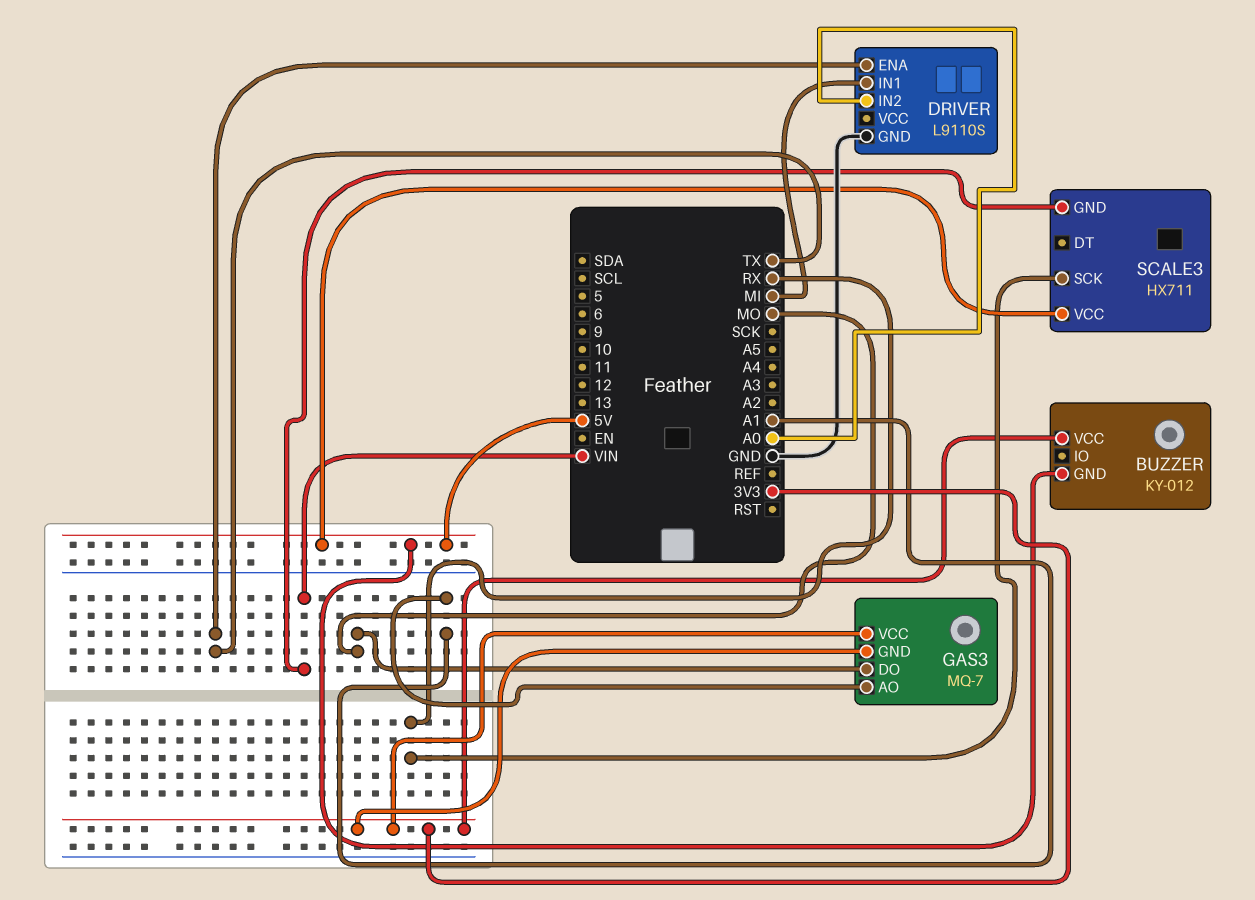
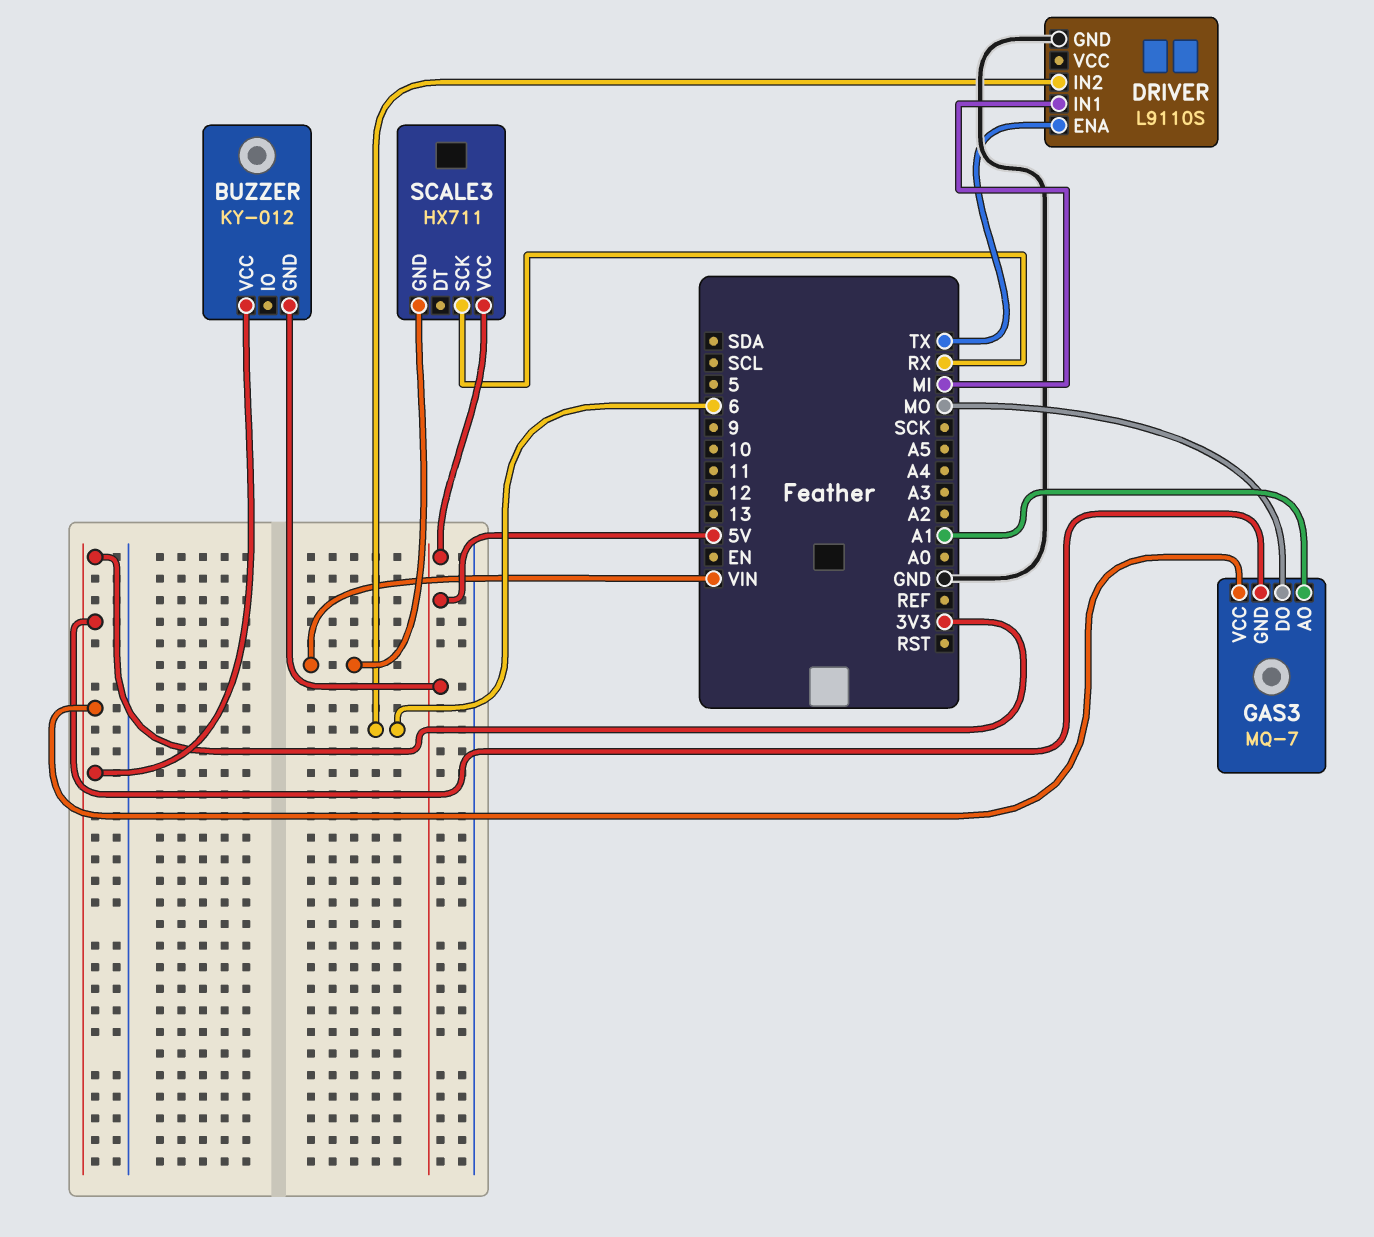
DRIVER pin IN2: A0 -> 6

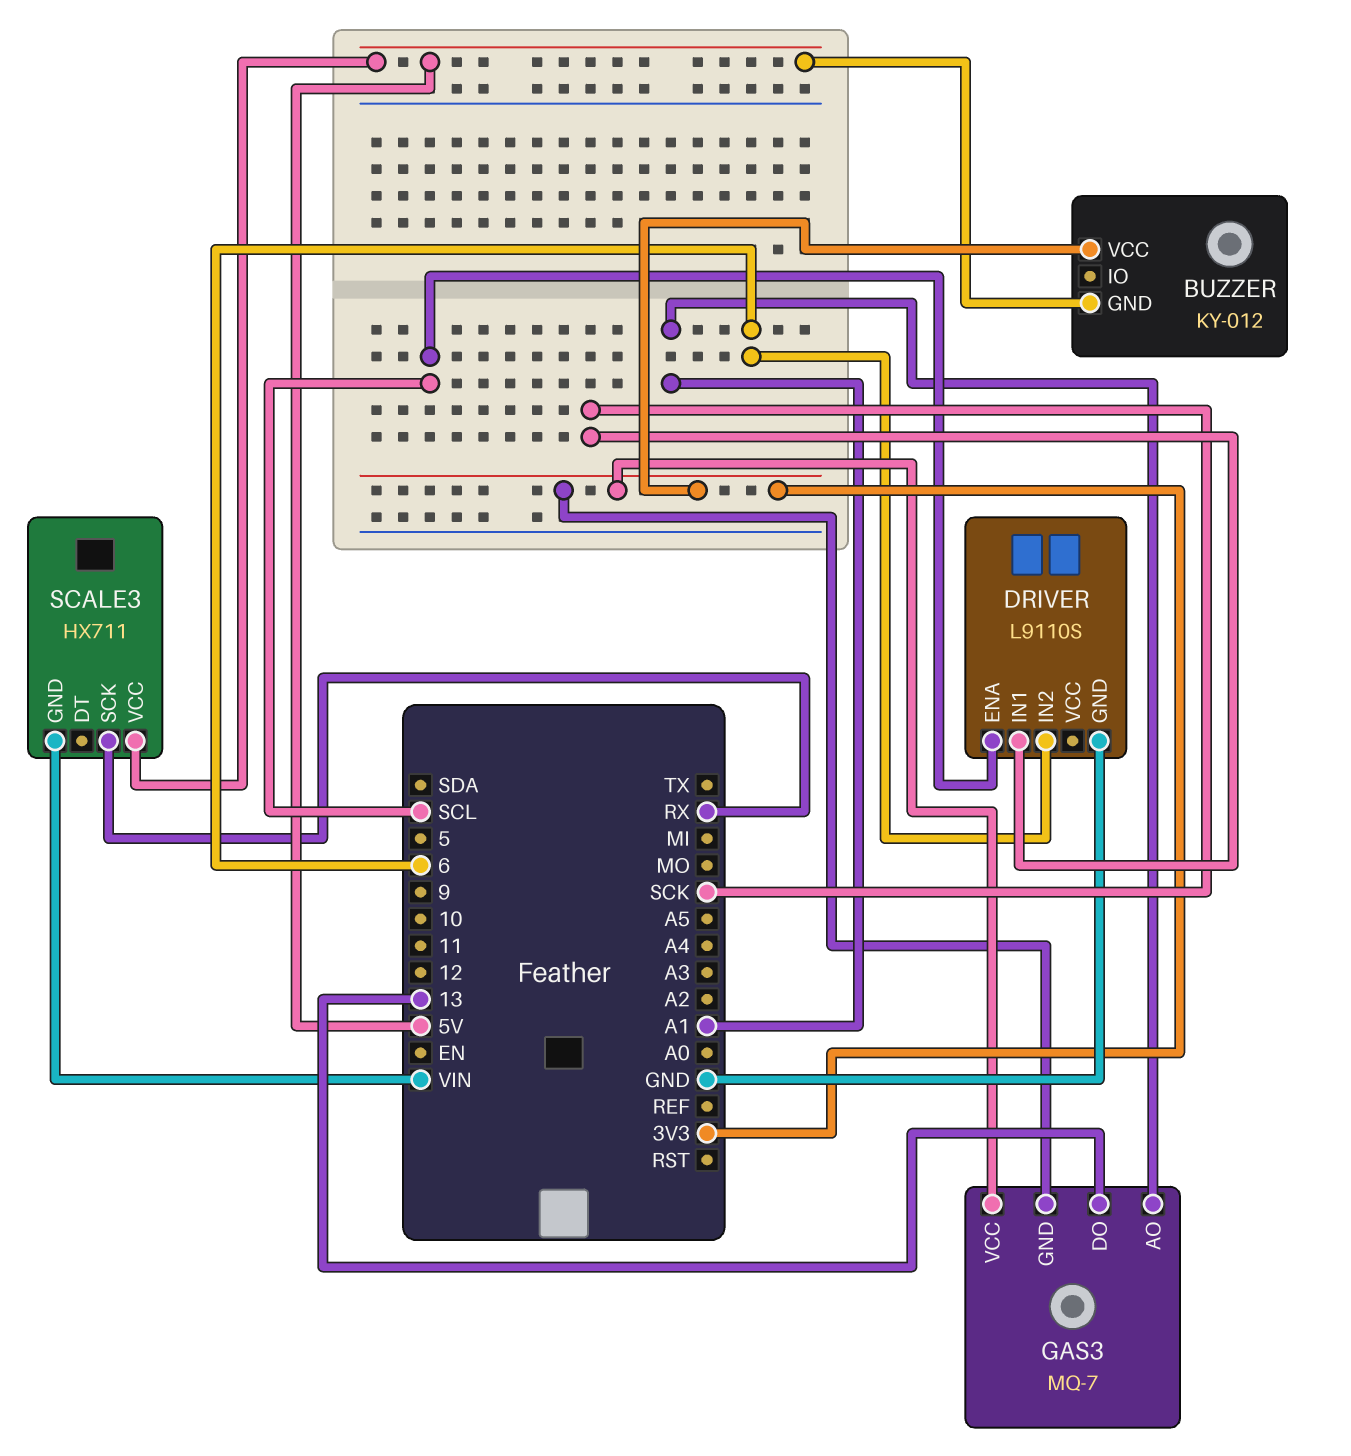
DRIVER pin ENA: TX -> SCL
DRIVER pin IN1: MI -> SCK
GAS3 pin DO: MO -> 13

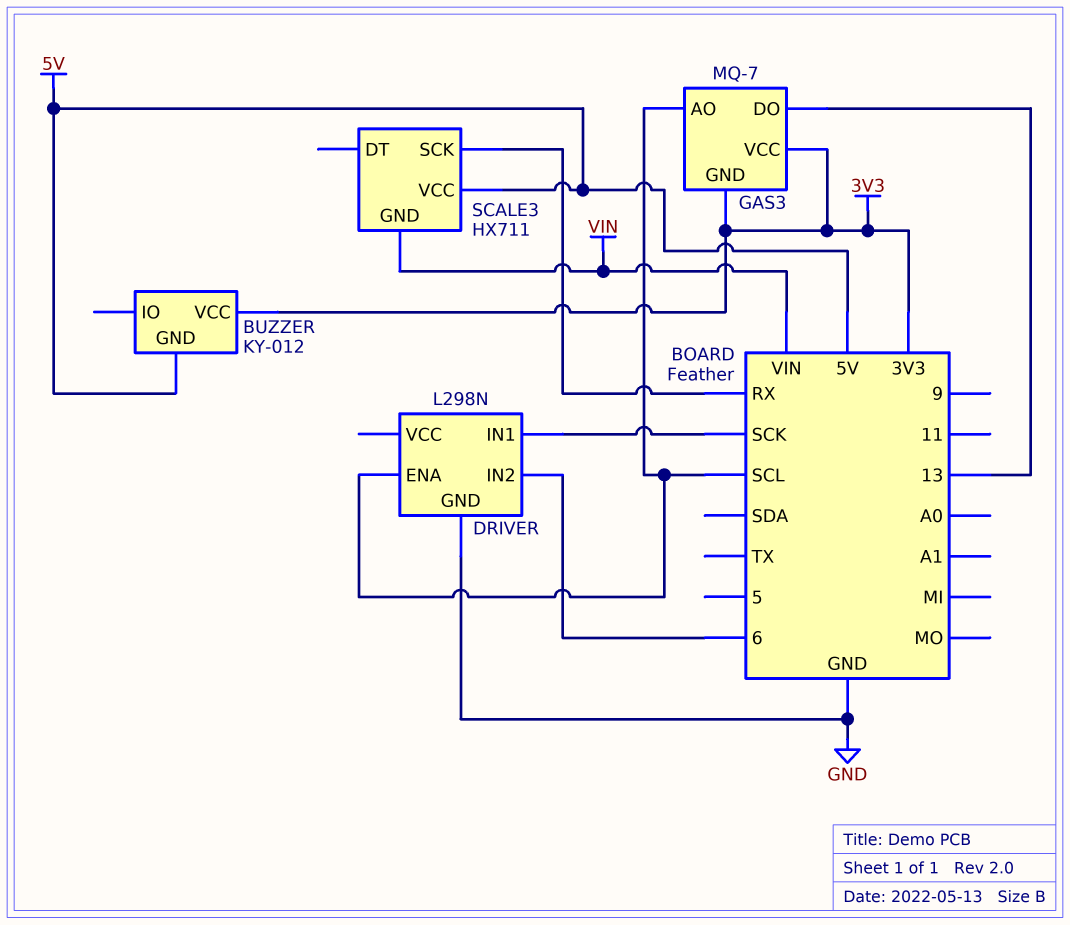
DRIVER: L9110S -> L298N
GAS3 pin AO: A1 -> SCL

